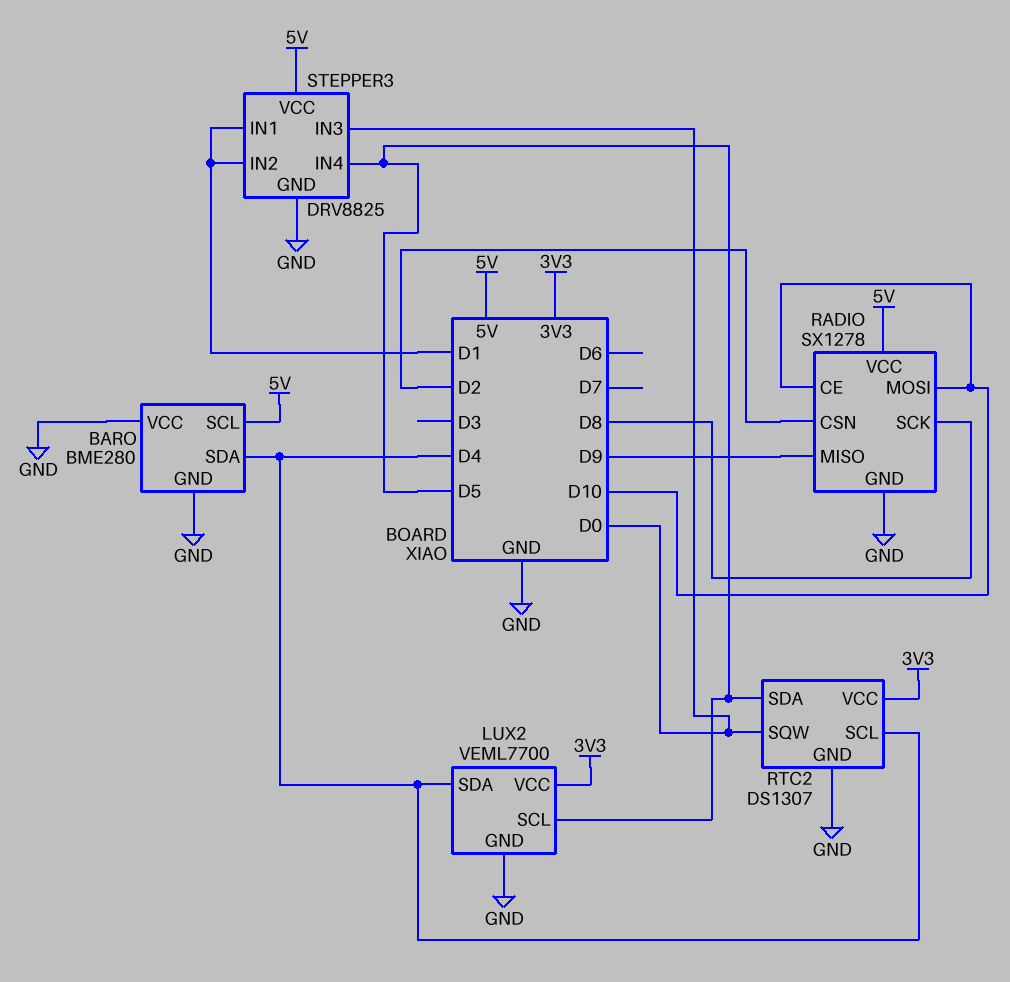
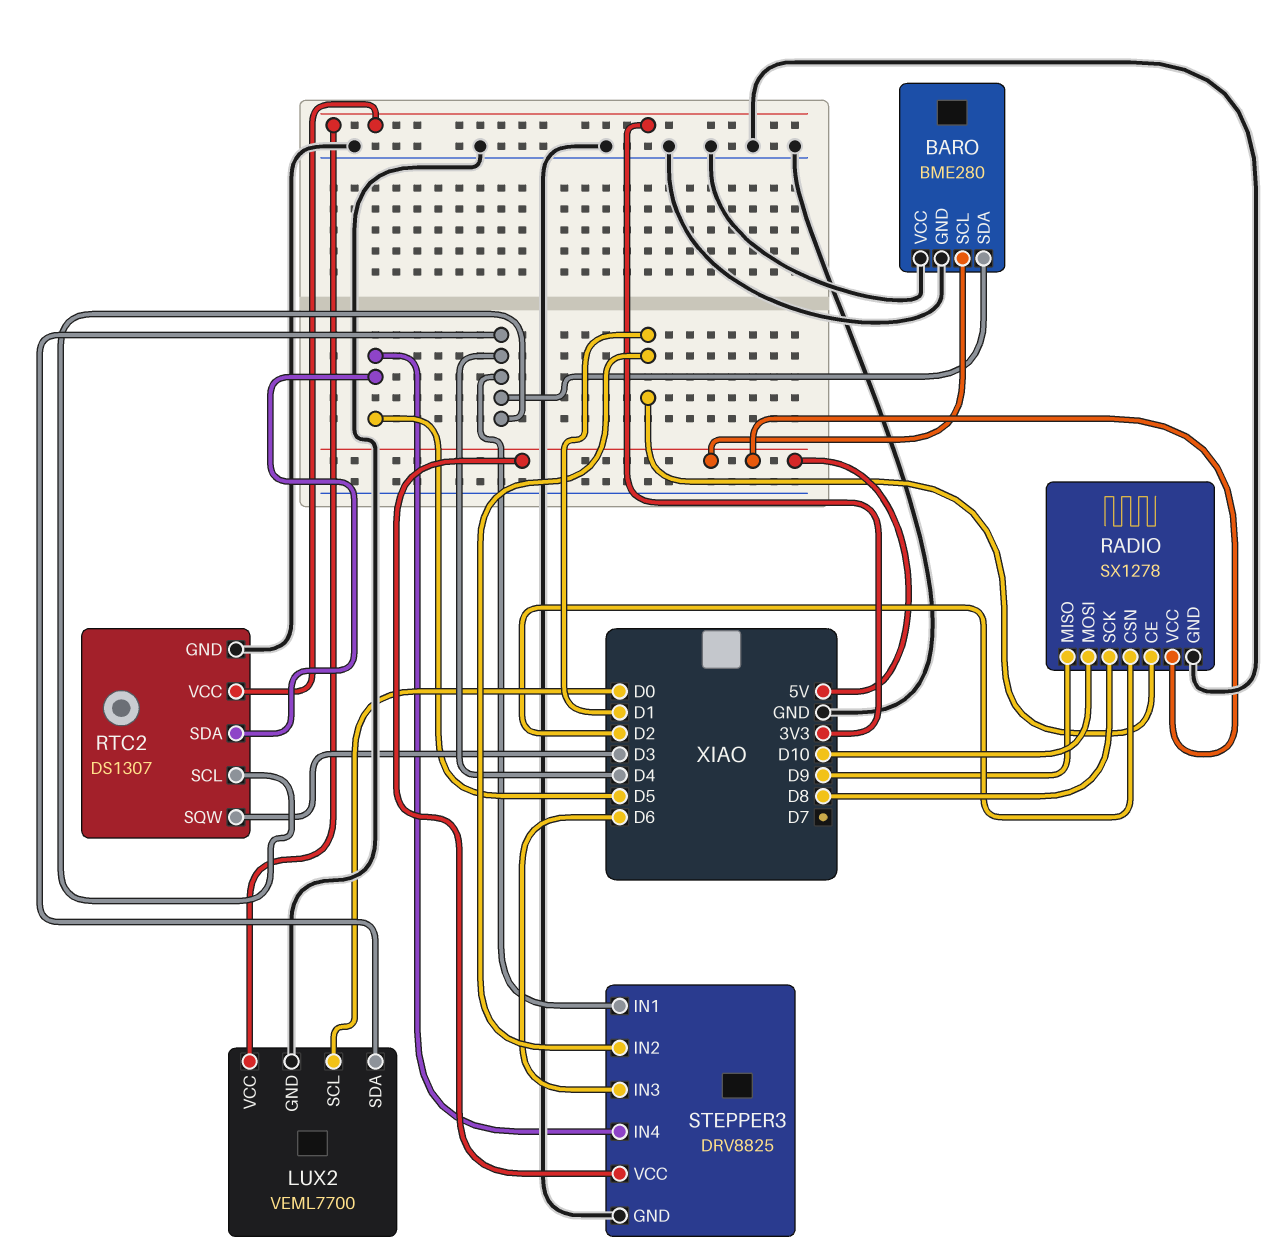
LUX2 pin SCL: D5 -> D0
RADIO pin CE: D10 -> D1
RTC2 pin SQW: D0 -> D3
STEPPER3 pin IN1: D1 -> D4
STEPPER3 pin IN3: D0 -> D6

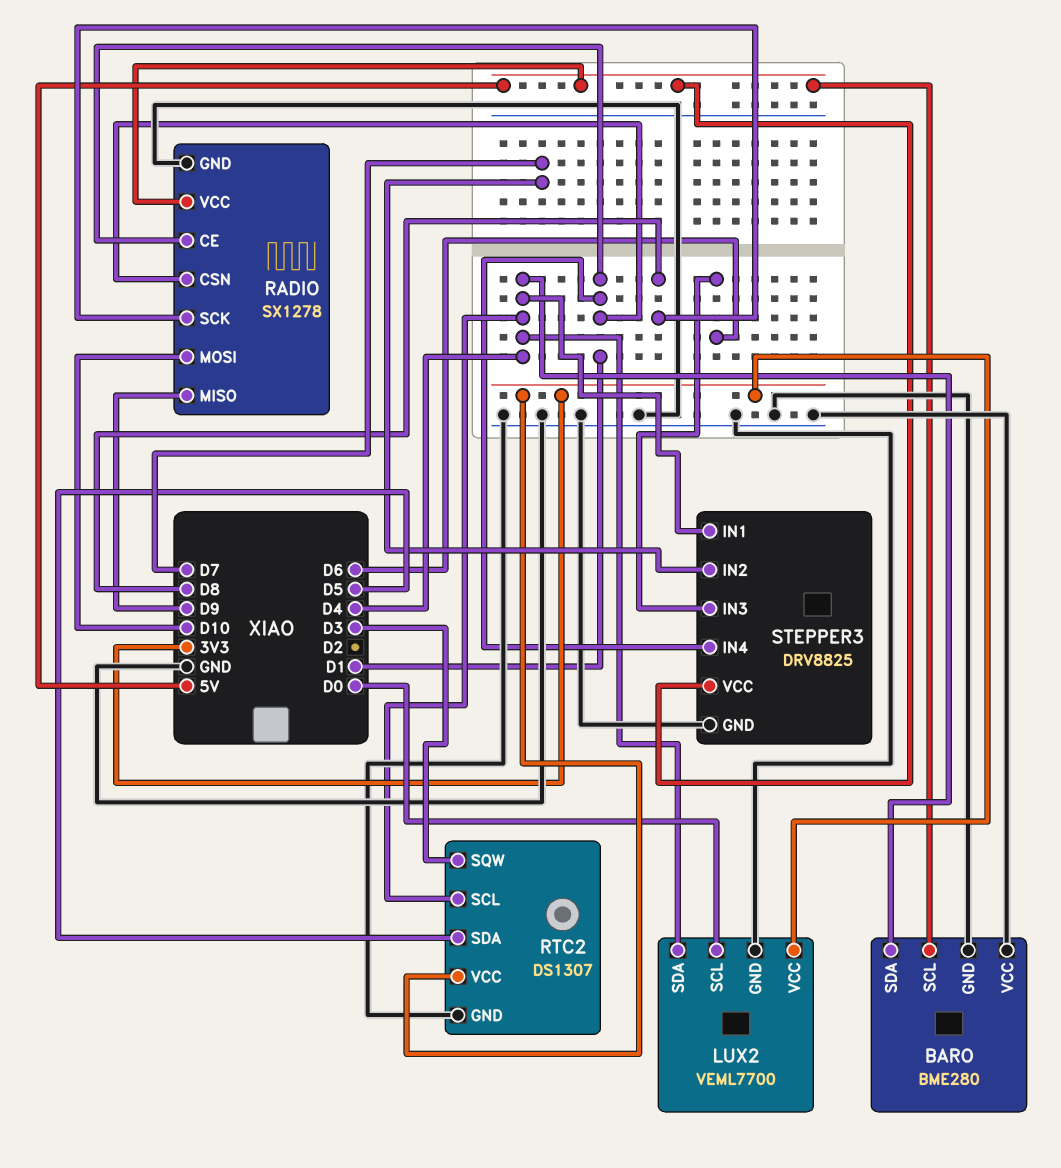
RADIO pin CSN: D2 -> D1
STEPPER3 pin IN2: D1 -> D7
STEPPER3 pin IN4: D5 -> D1

